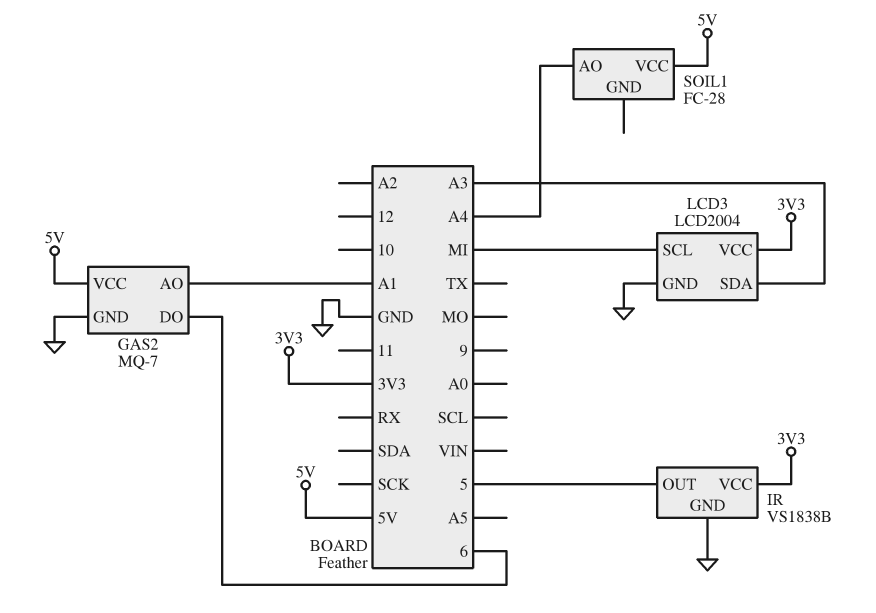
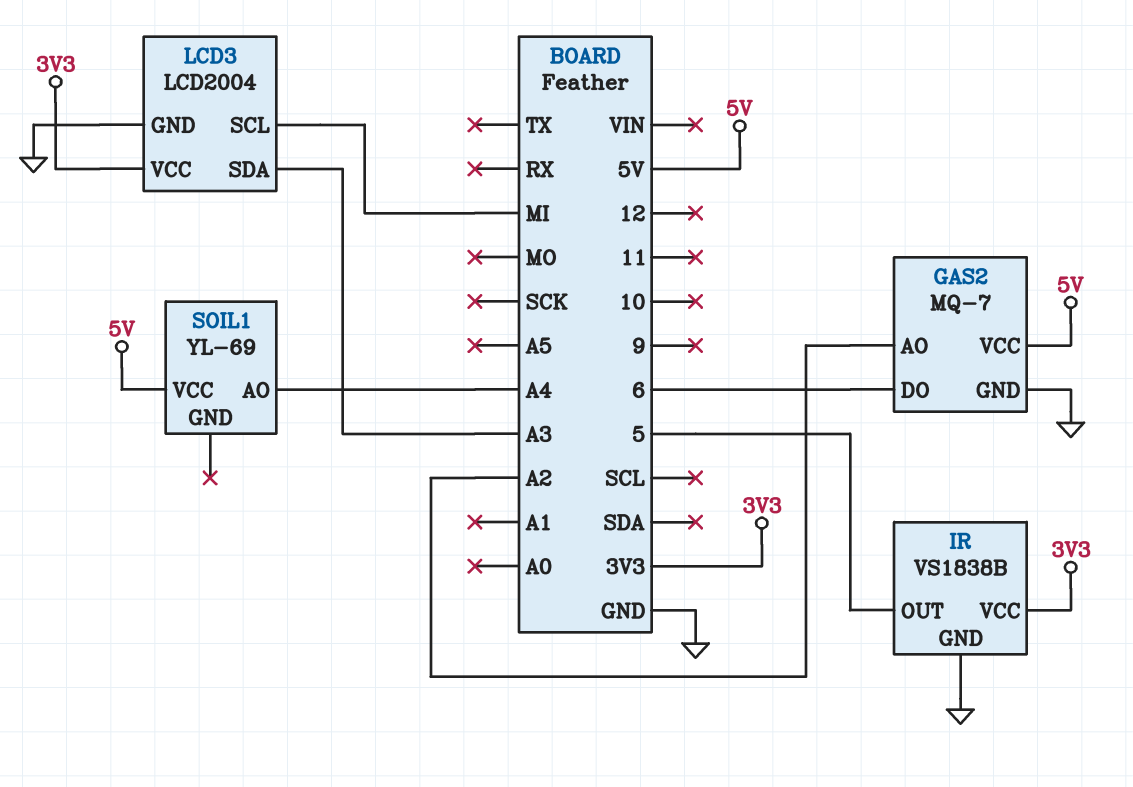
GAS2 pin AO: A1 -> A2
SOIL1: FC-28 -> YL-69

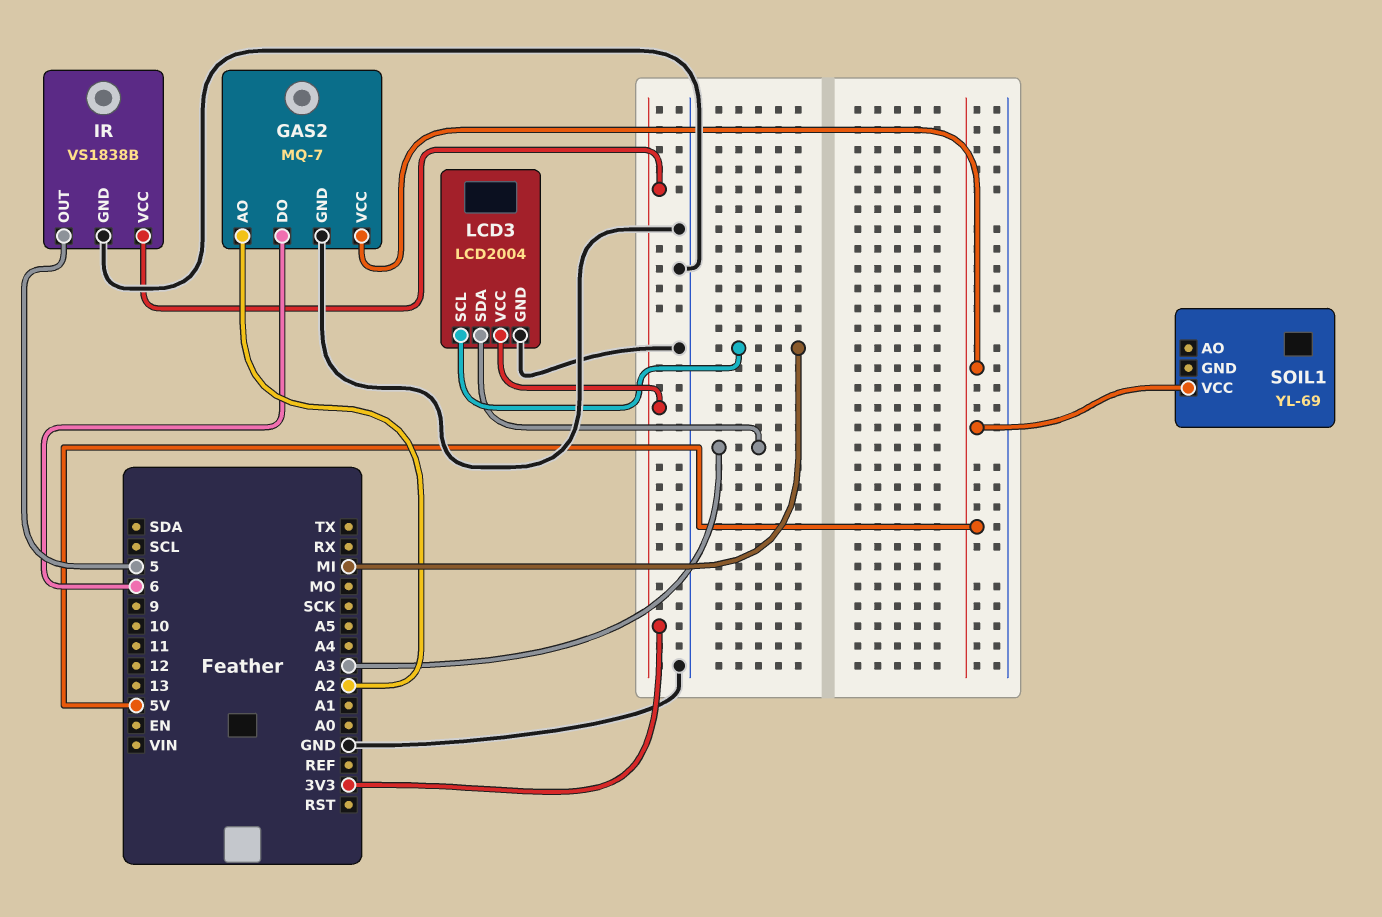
SOIL1 pin AO: A4 -> none

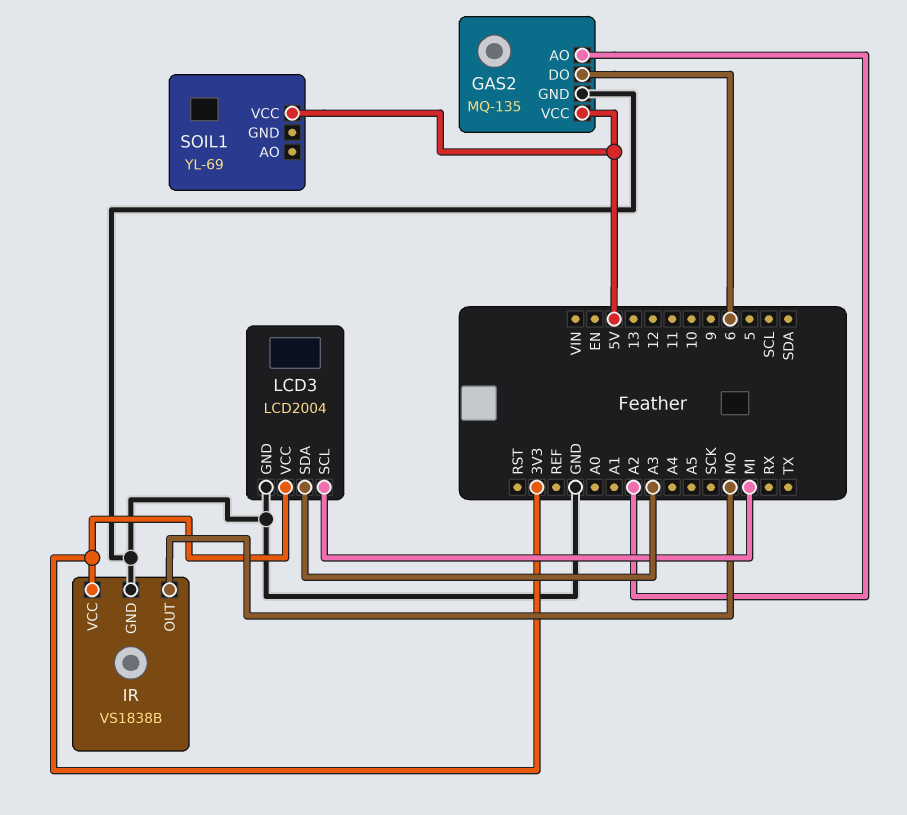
GAS2: MQ-7 -> MQ-135
IR pin OUT: 5 -> MO

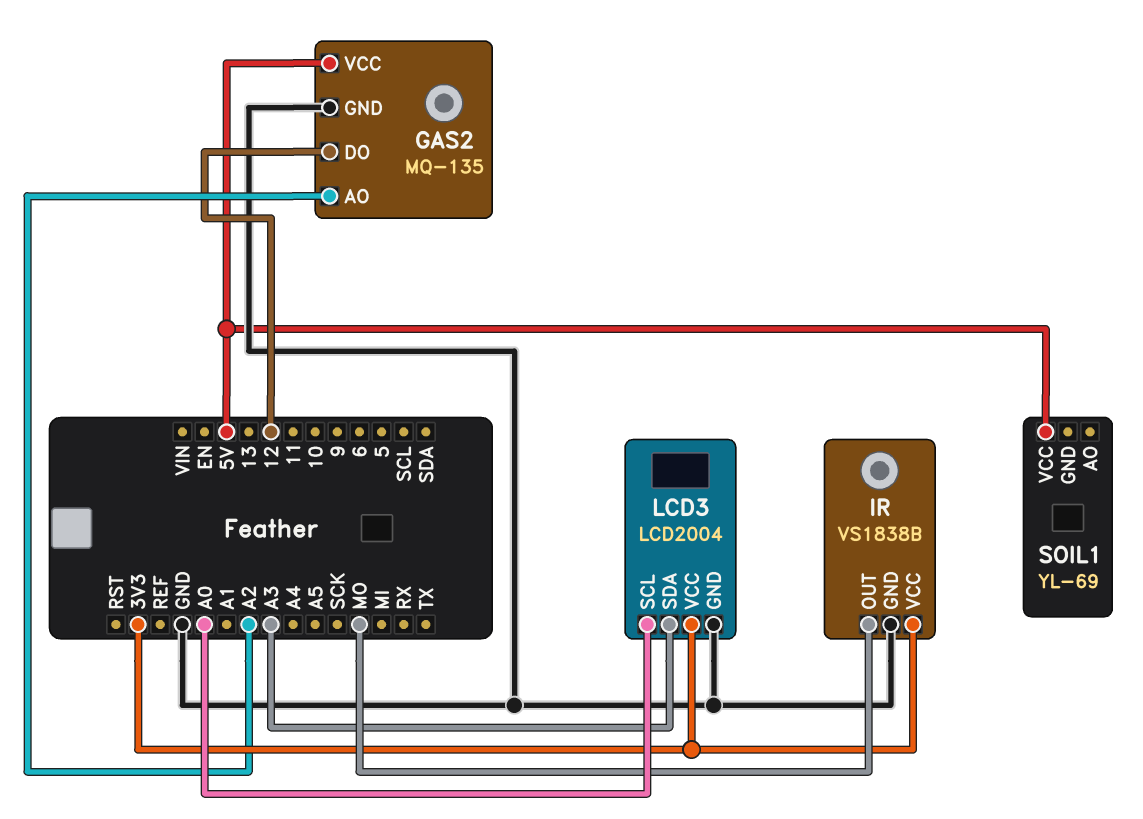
GAS2 pin DO: 6 -> 12
LCD3 pin SCL: MI -> A0

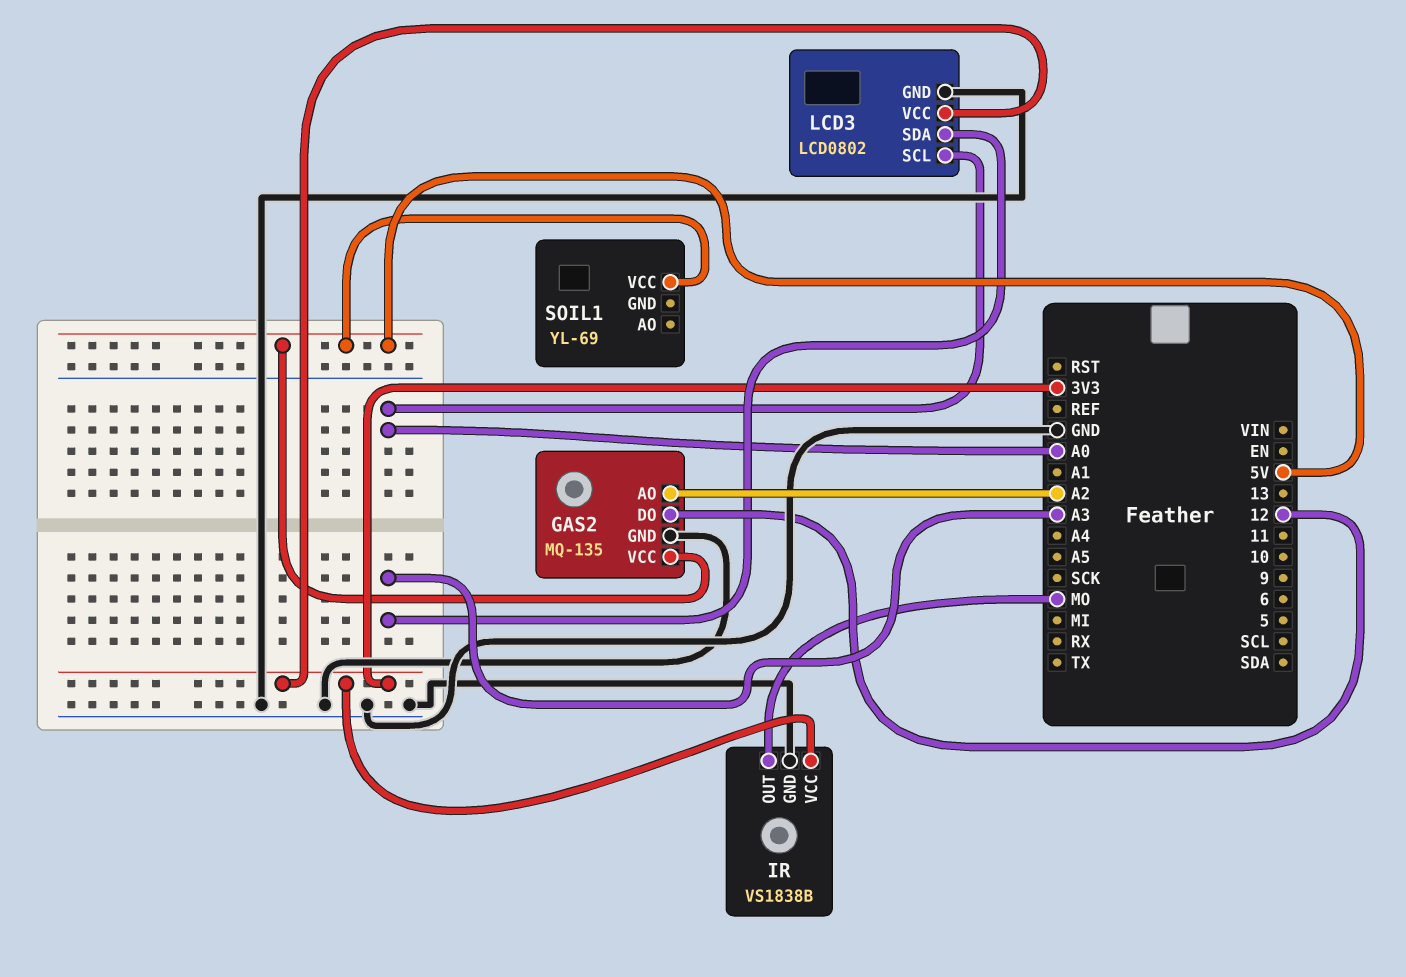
LCD3: LCD2004 -> LCD0802

